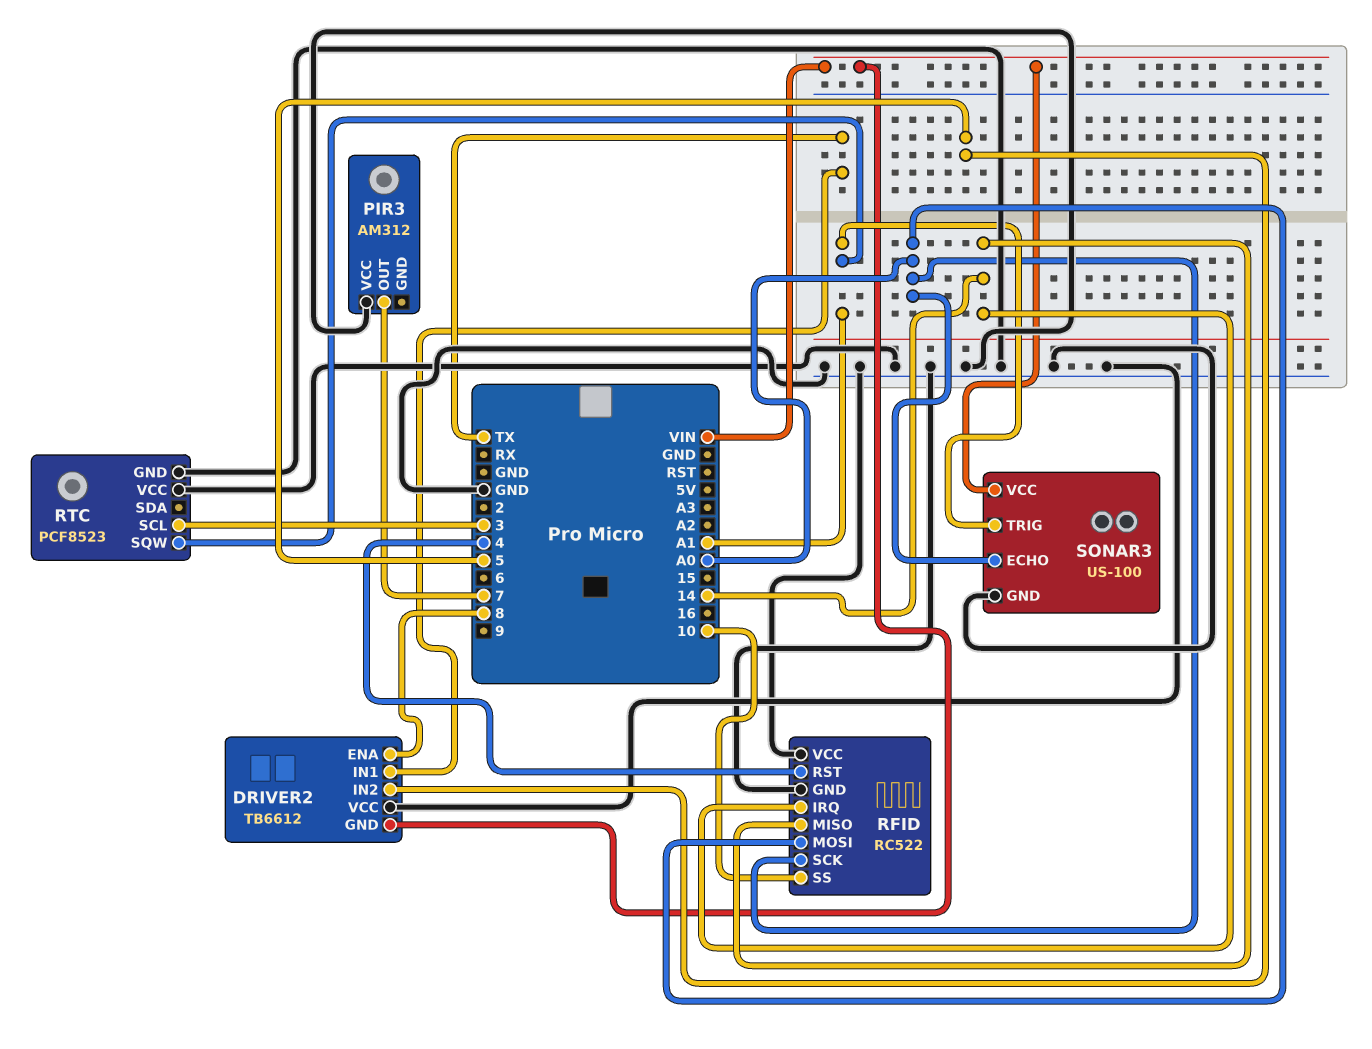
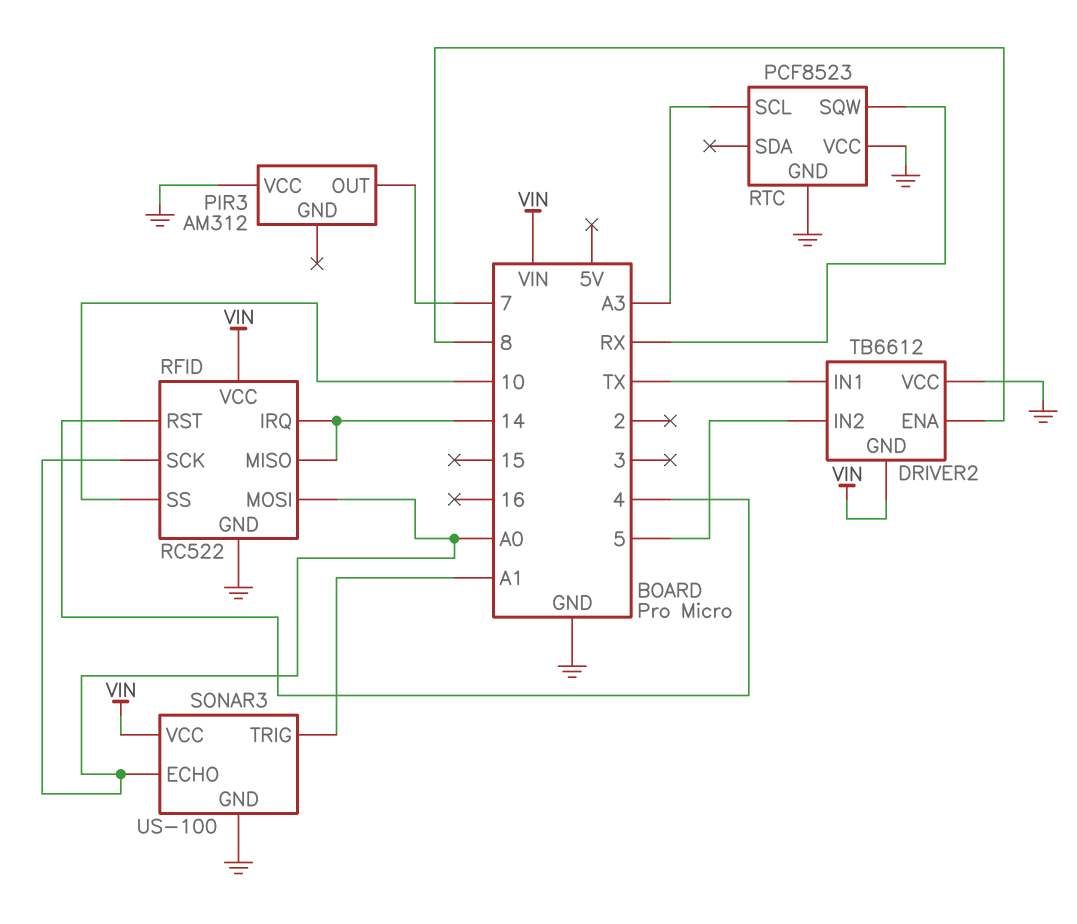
RFID pin VCC: GND -> VIN
RTC pin SCL: 3 -> A3
RTC pin SQW: A1 -> RX

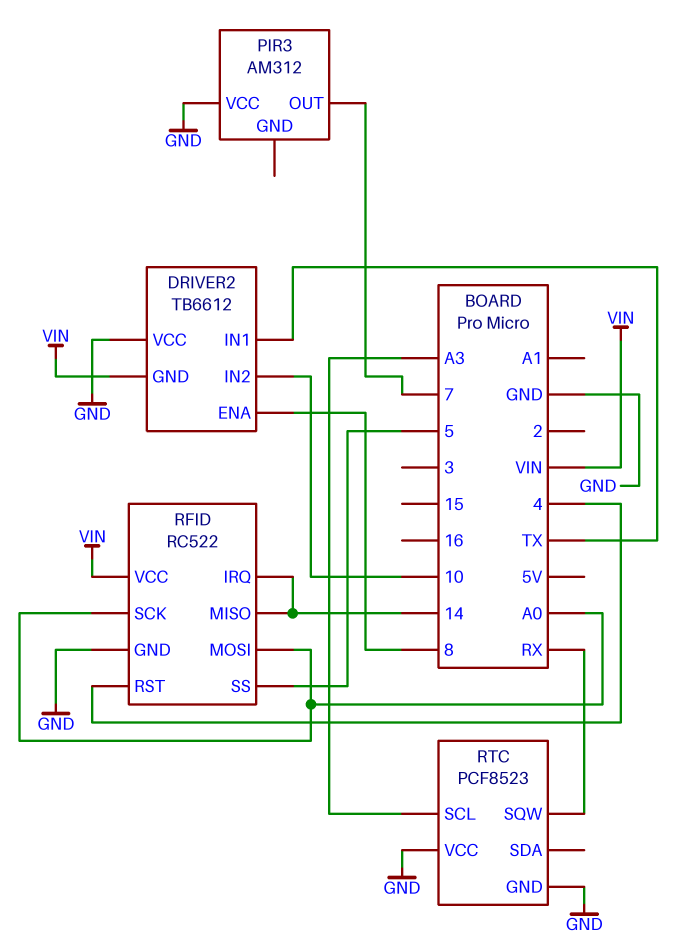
DRIVER2 pin IN2: 5 -> 10
RFID pin SS: 10 -> 5
SONAR3: US-100 -> none
SONAR3 pin ECHO: A0 -> none
SONAR3 pin GND: GND -> none
SONAR3 pin TRIG: A1 -> none
SONAR3 pin VCC: VIN -> none

